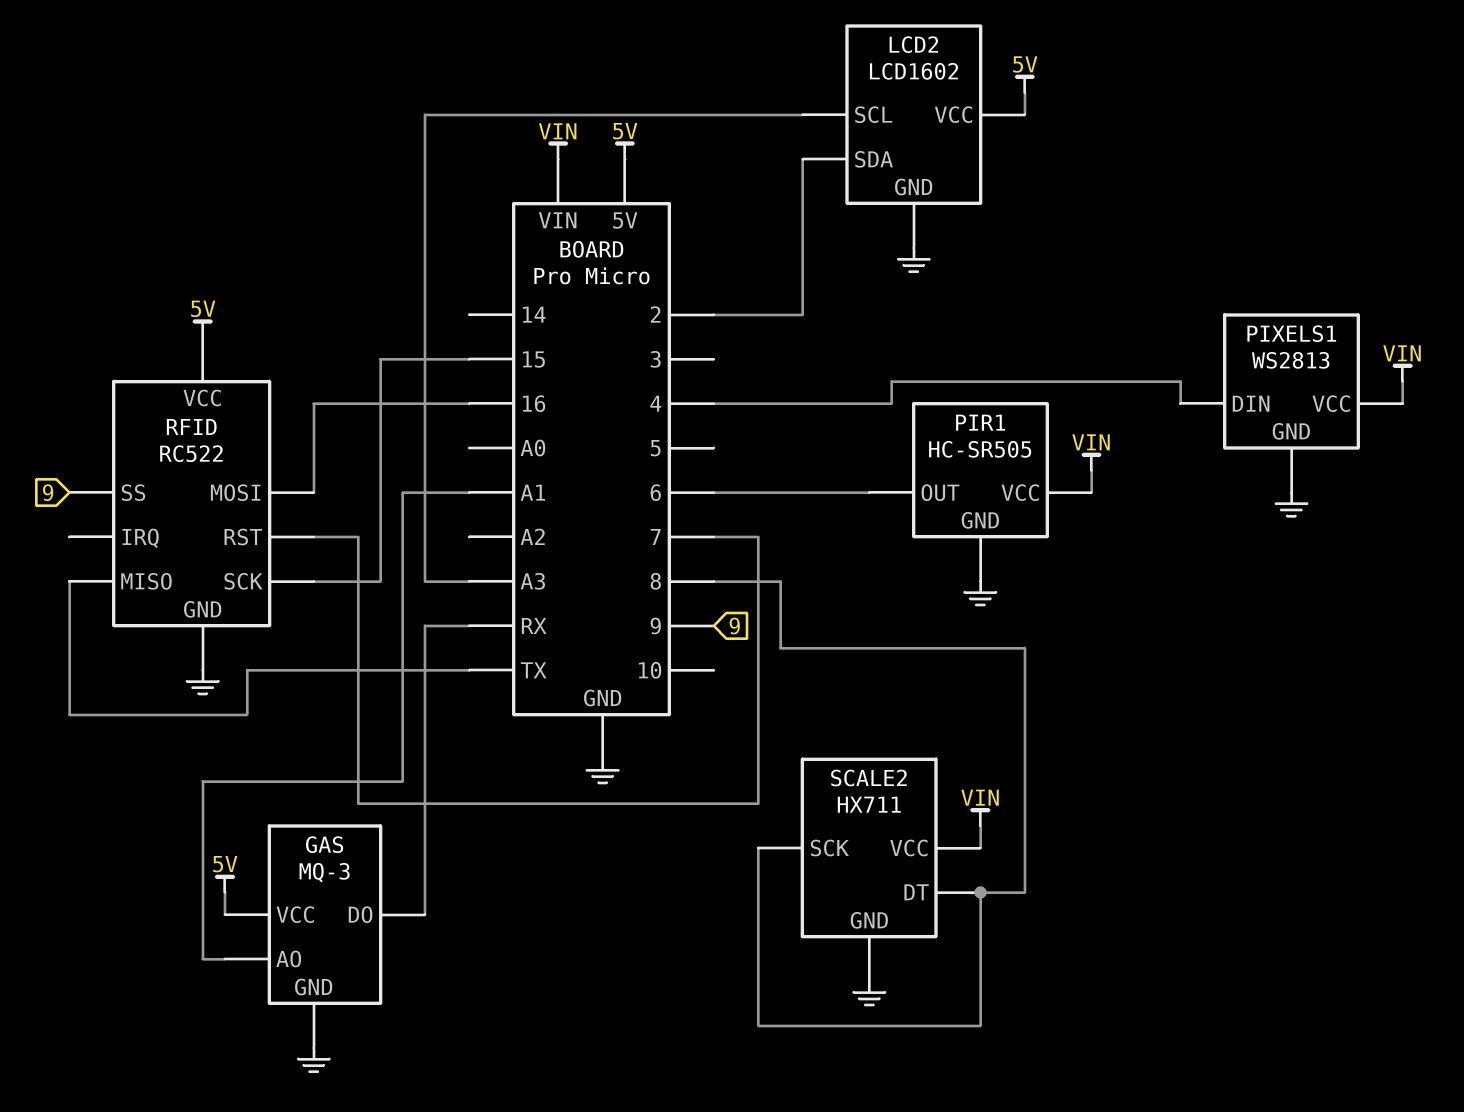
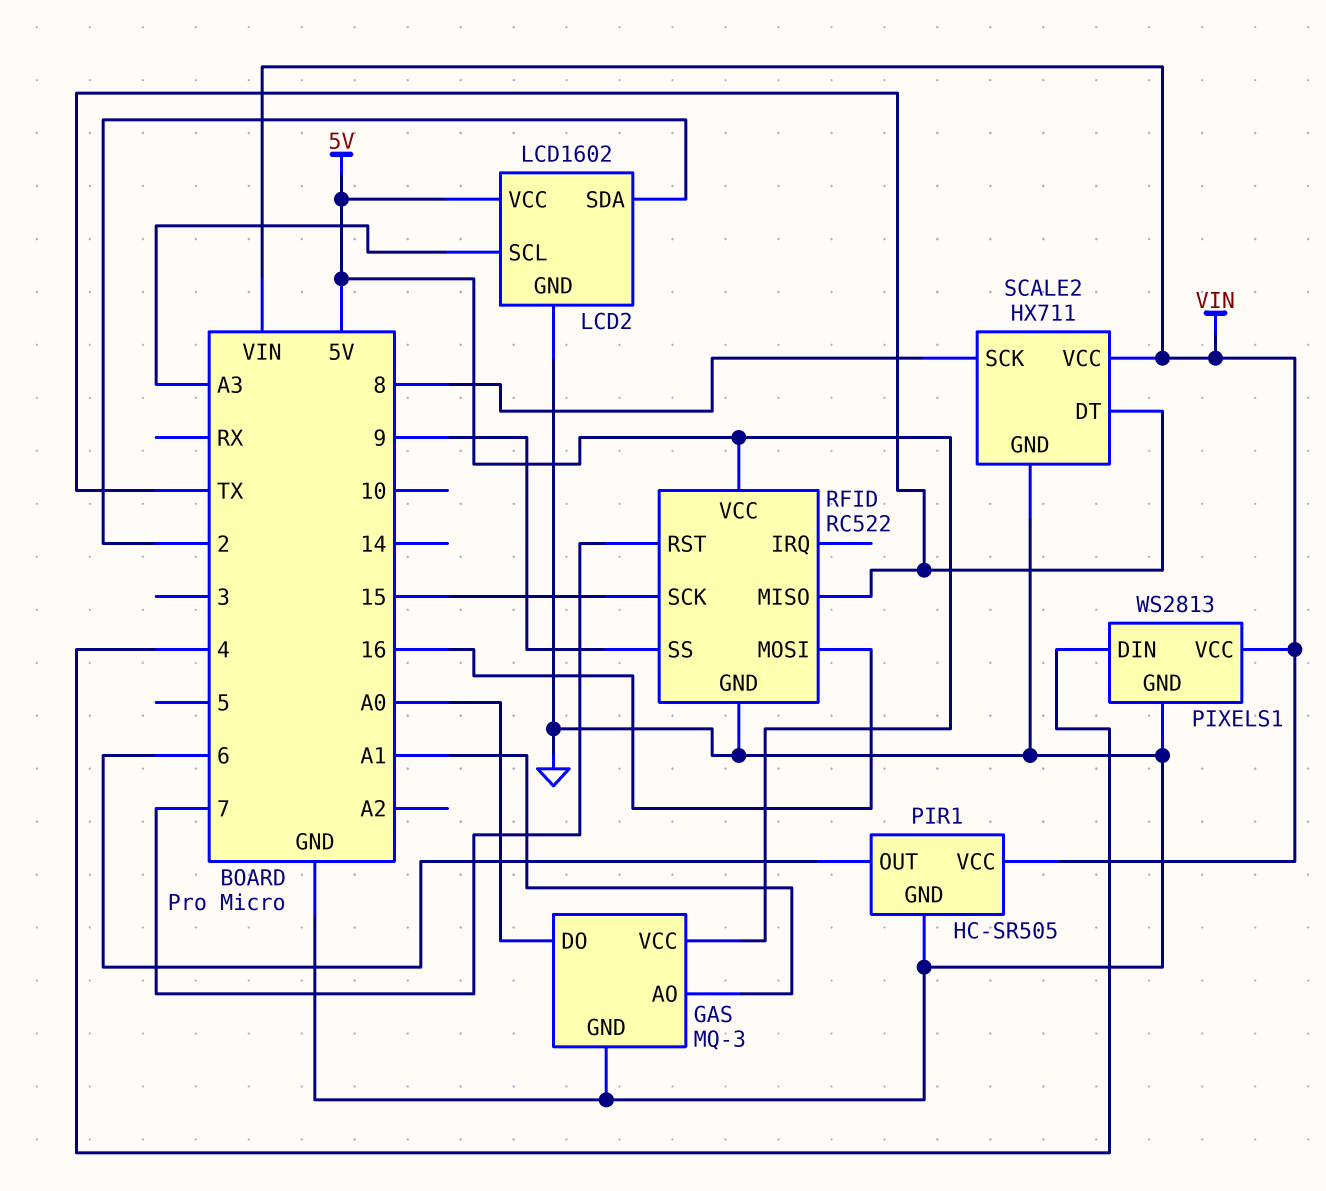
GAS pin DO: RX -> A0
SCALE2 pin DT: 8 -> TX

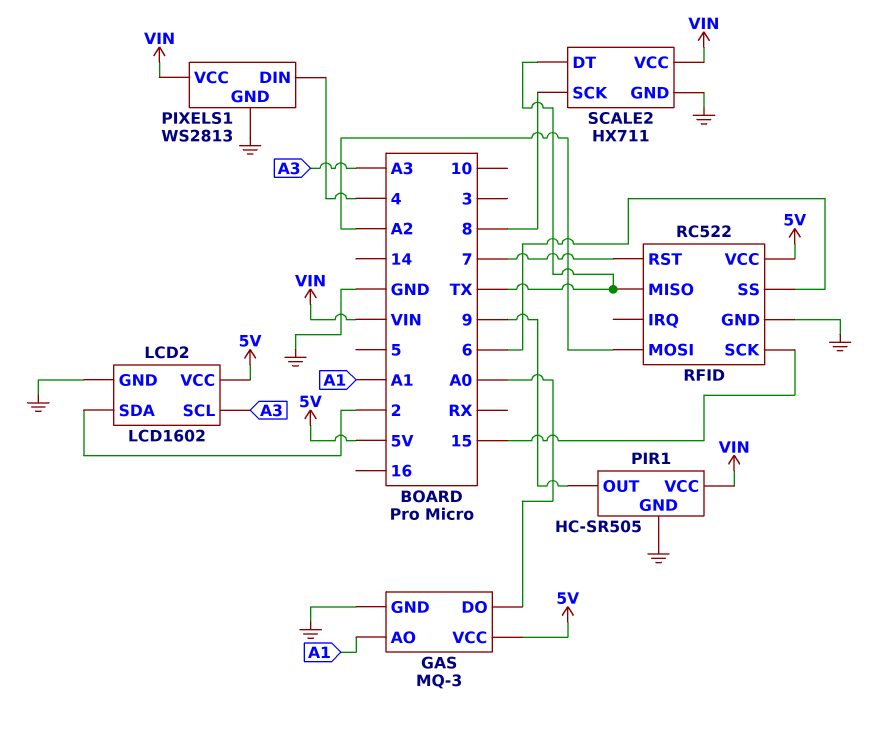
PIR1 pin OUT: 6 -> 9
RFID pin MOSI: 16 -> A2
RFID pin SS: 9 -> 6

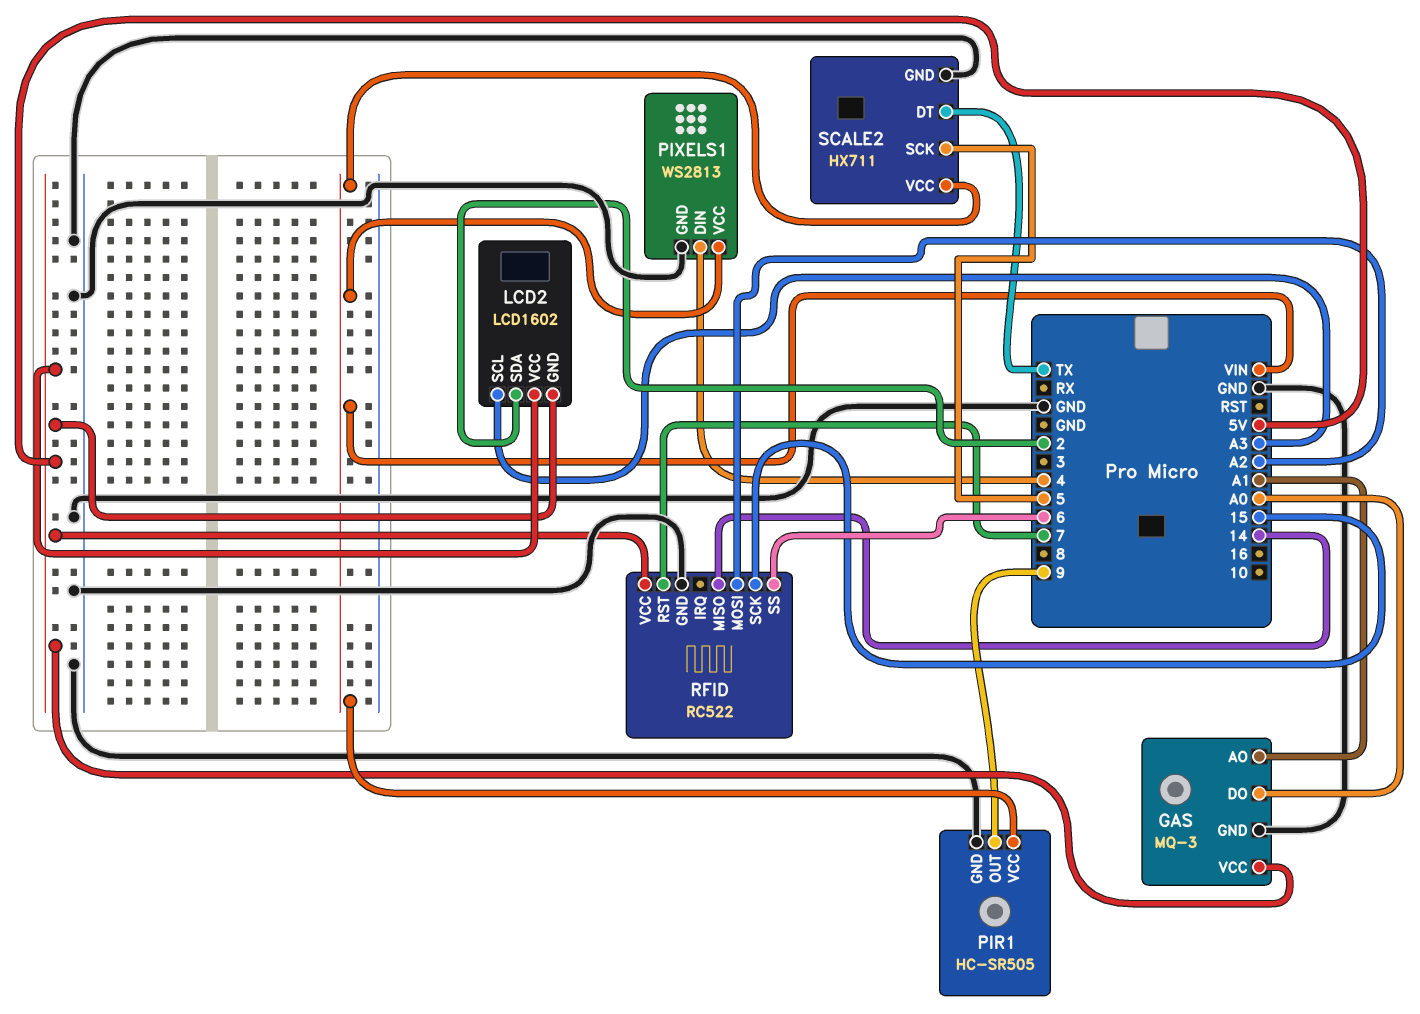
LCD2 pin GND: GND -> 5V
RFID pin MISO: TX -> 14
SCALE2 pin SCK: 8 -> 5

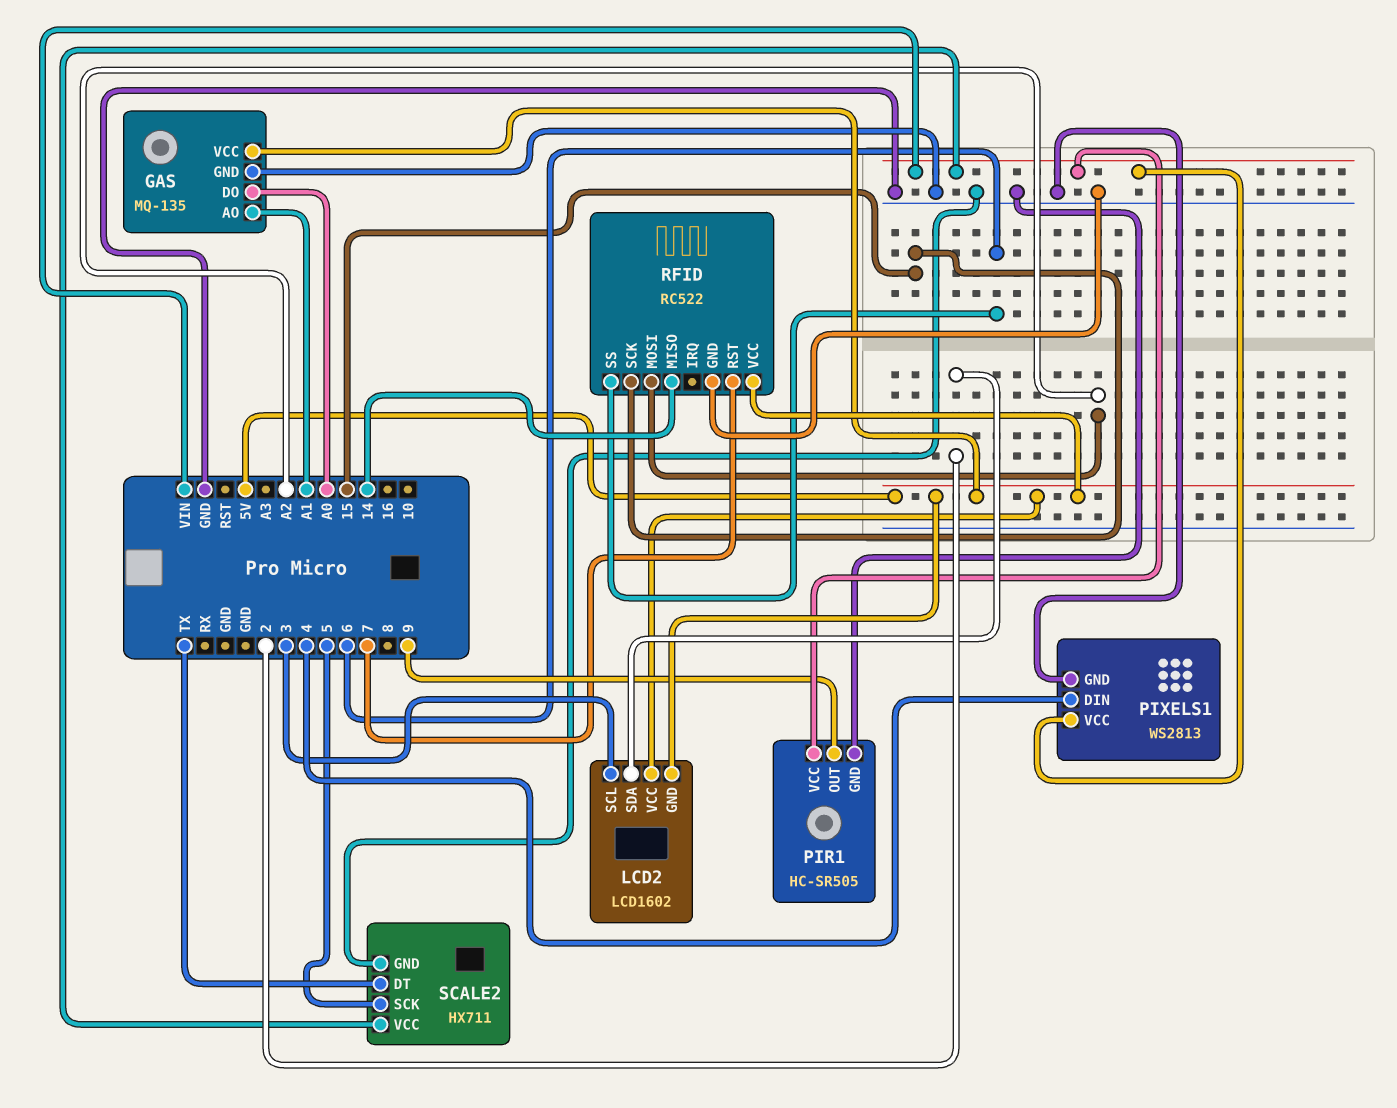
GAS: MQ-3 -> MQ-135
LCD2 pin SCL: A3 -> 3

